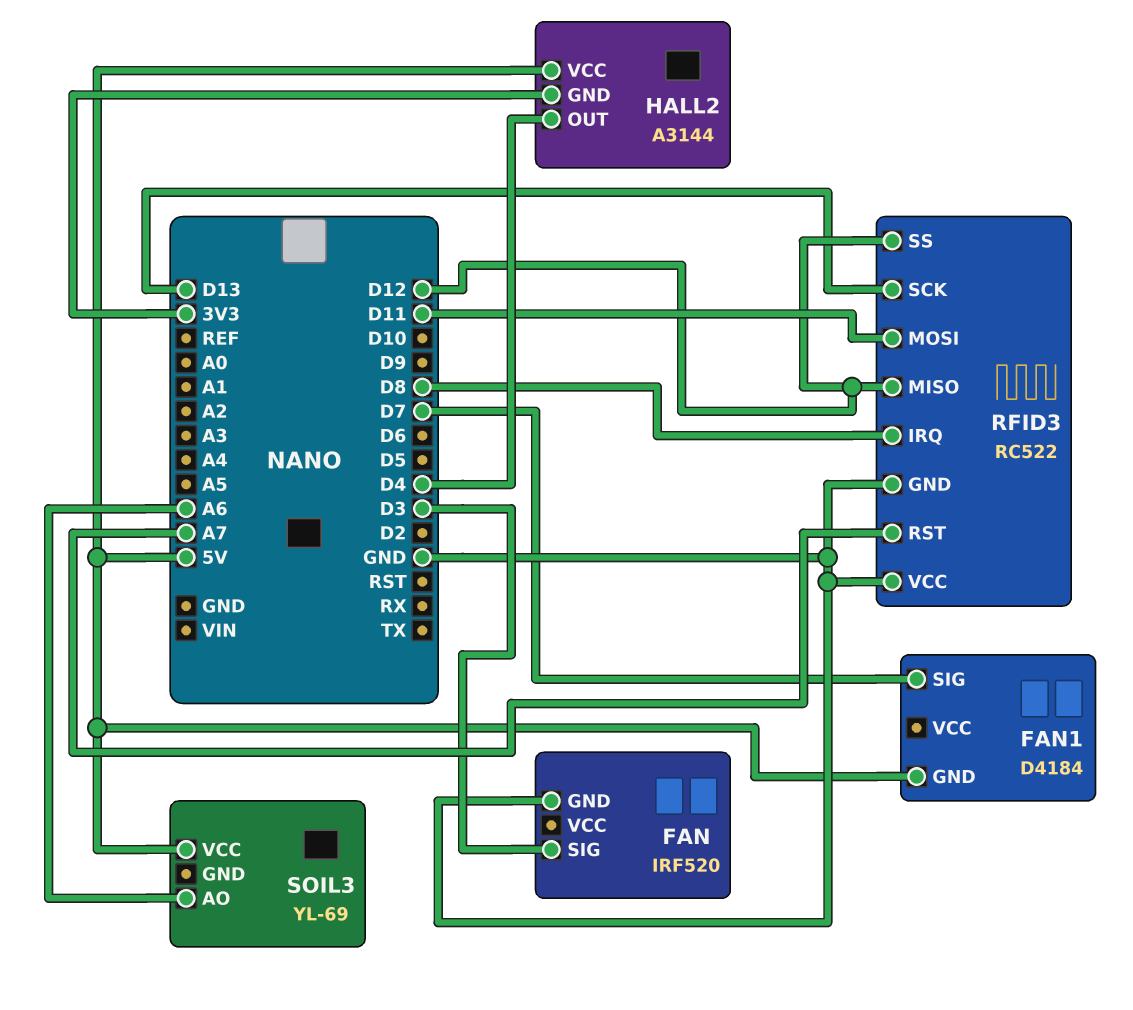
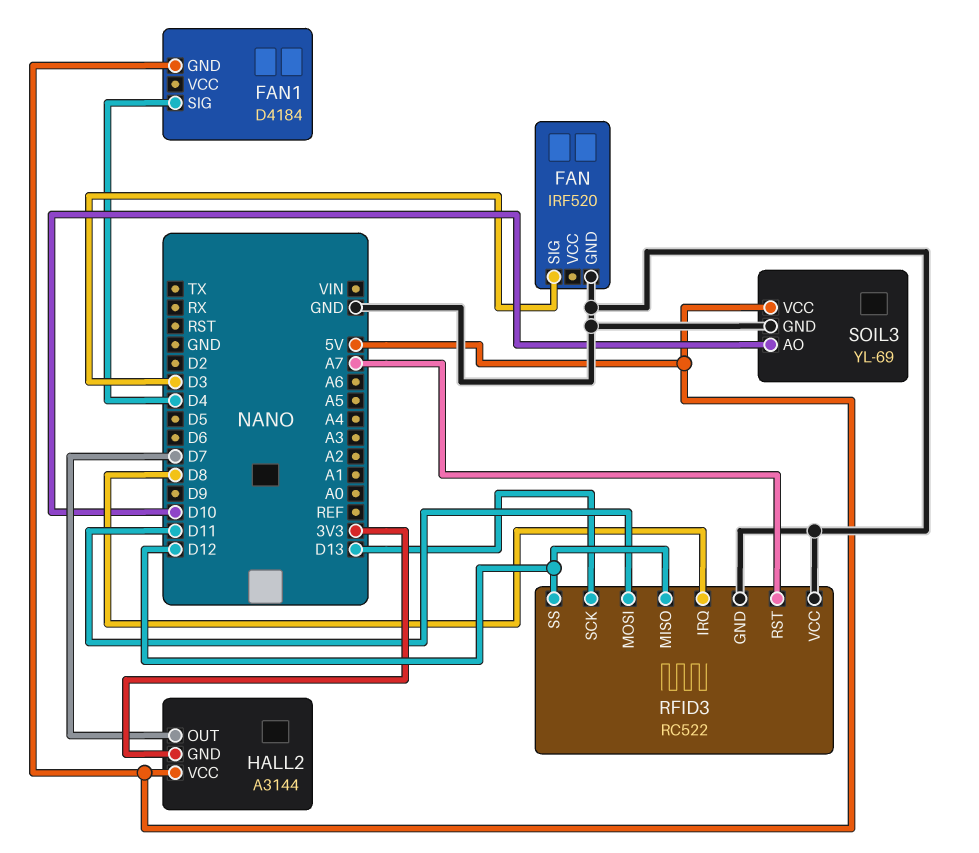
FAN1 pin SIG: D7 -> D4
HALL2 pin OUT: D4 -> D7
SOIL3 pin AO: A6 -> D10
SOIL3 pin GND: none -> GND

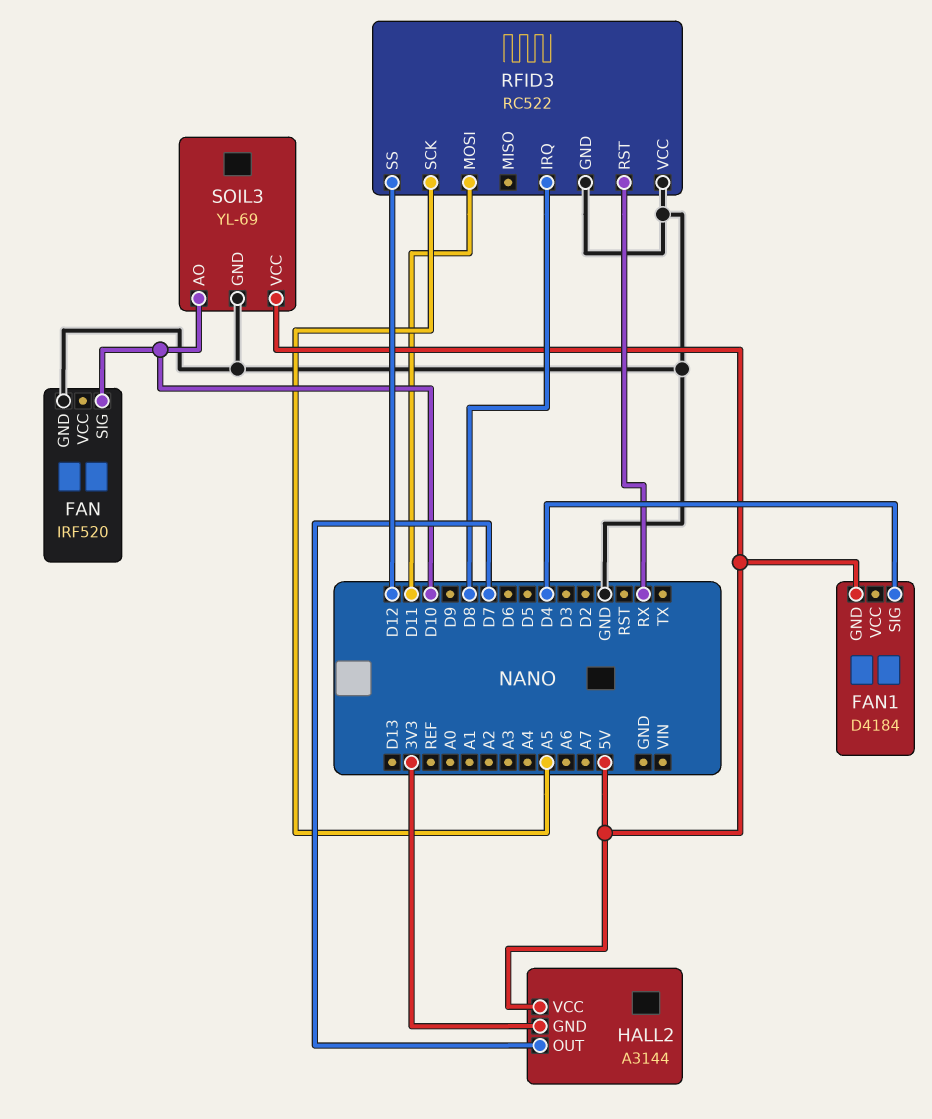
FAN pin SIG: D3 -> D10
RFID3 pin MISO: D12 -> none
RFID3 pin RST: A7 -> RX
RFID3 pin SCK: D13 -> A5

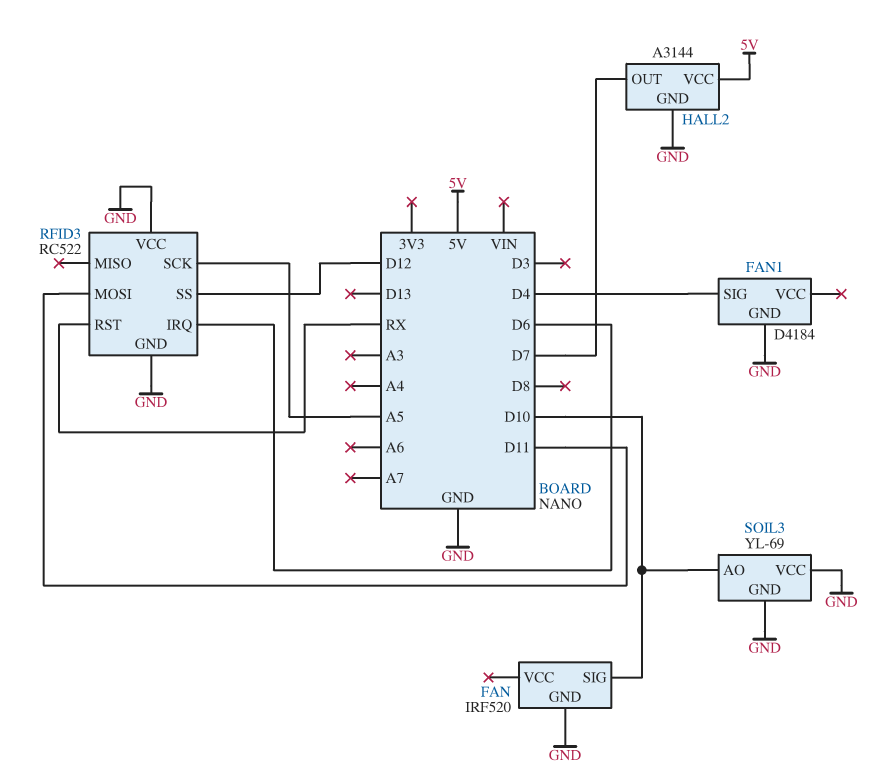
FAN1 pin GND: 5V -> GND
HALL2 pin GND: 3V3 -> GND
RFID3 pin IRQ: D8 -> D6
SOIL3 pin VCC: 5V -> GND

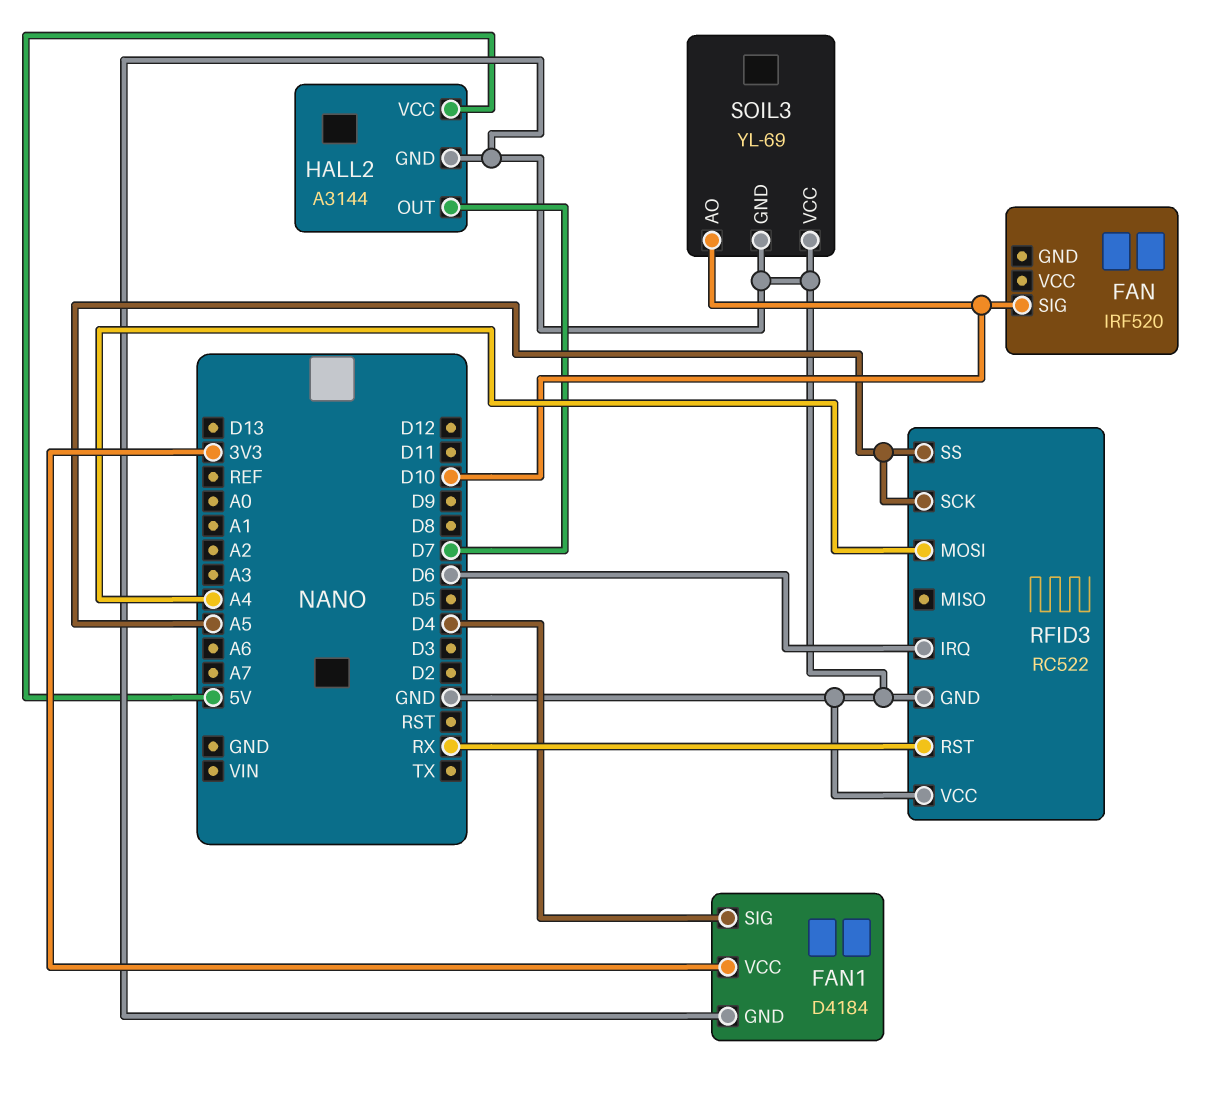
FAN pin GND: GND -> none
FAN1 pin VCC: none -> 3V3
RFID3 pin MOSI: D11 -> A4
RFID3 pin SS: D12 -> A5

